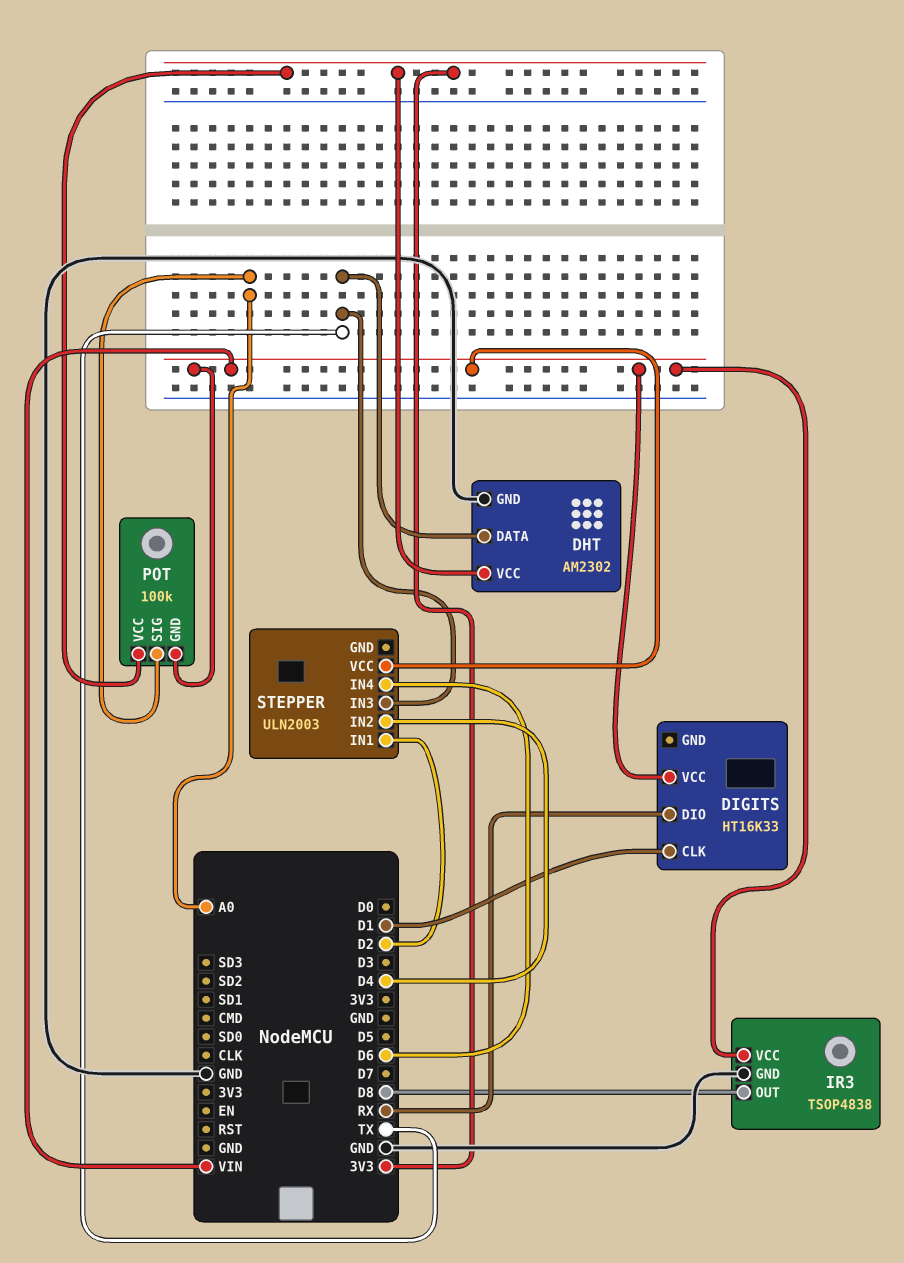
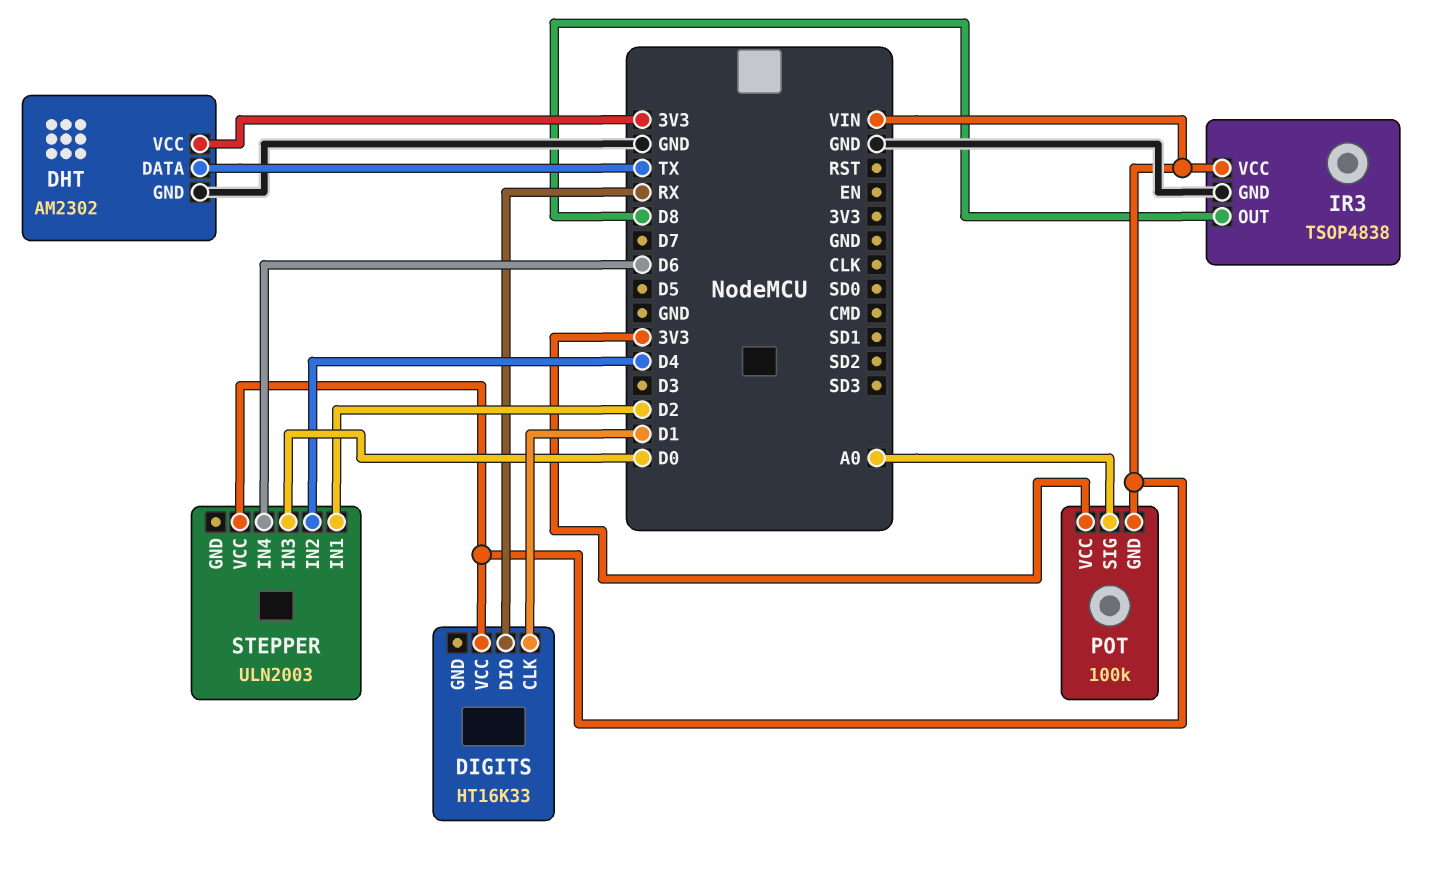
STEPPER pin IN3: TX -> D0

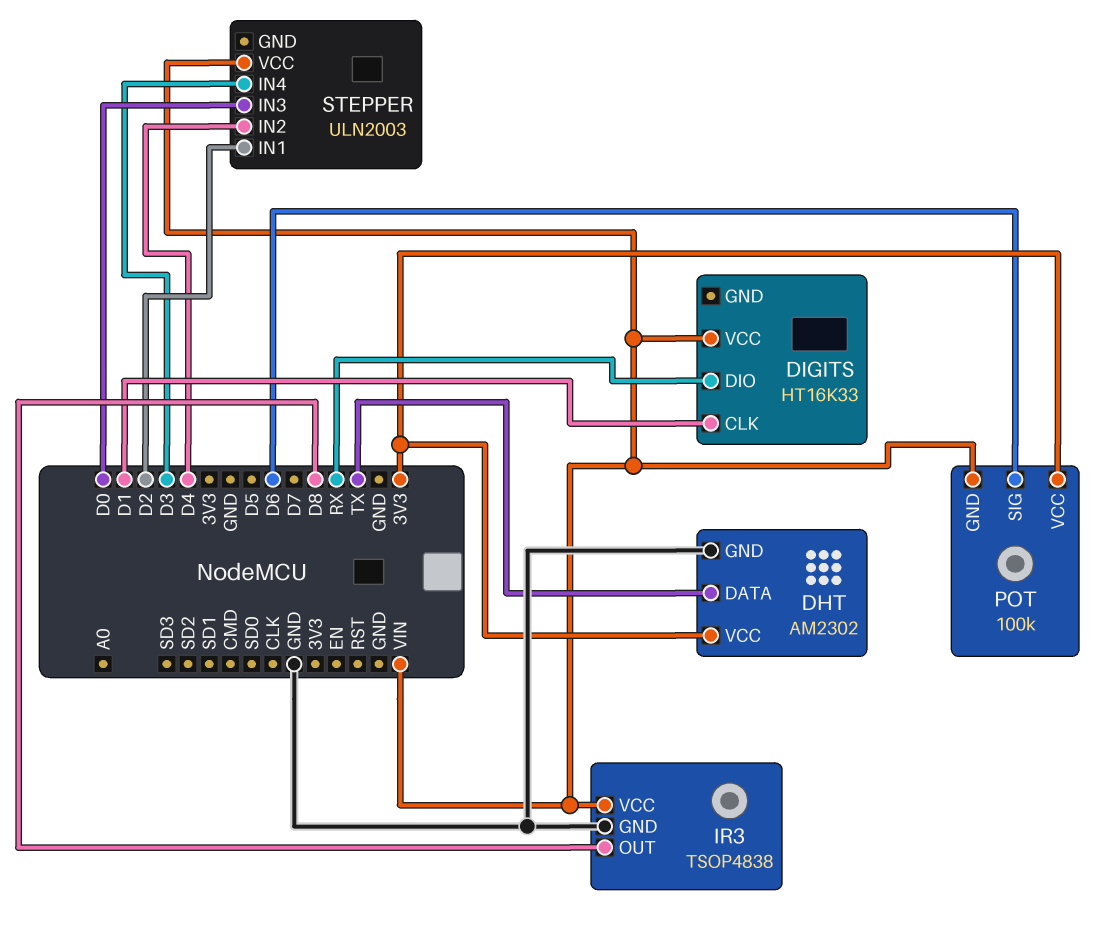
POT pin SIG: A0 -> D6
STEPPER pin IN4: D6 -> D3

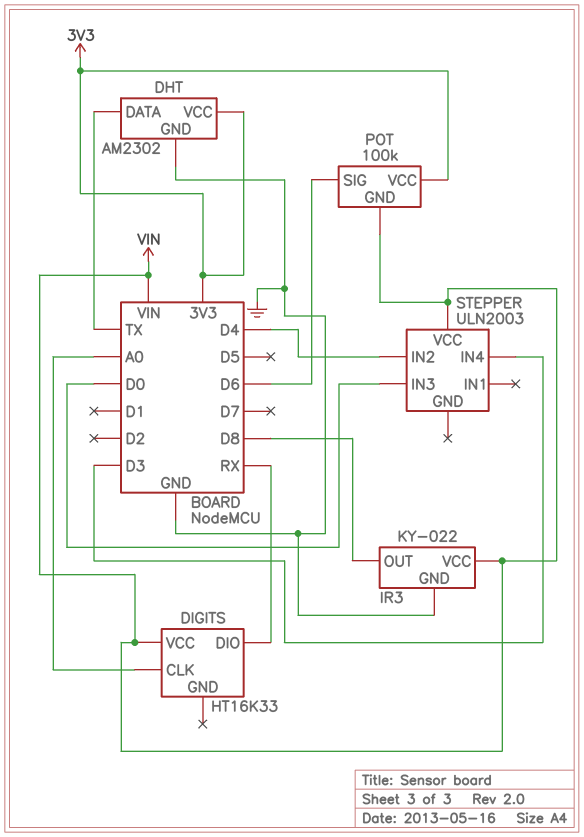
DIGITS pin CLK: D1 -> A0
IR3: TSOP4838 -> KY-022
STEPPER pin IN1: D2 -> none

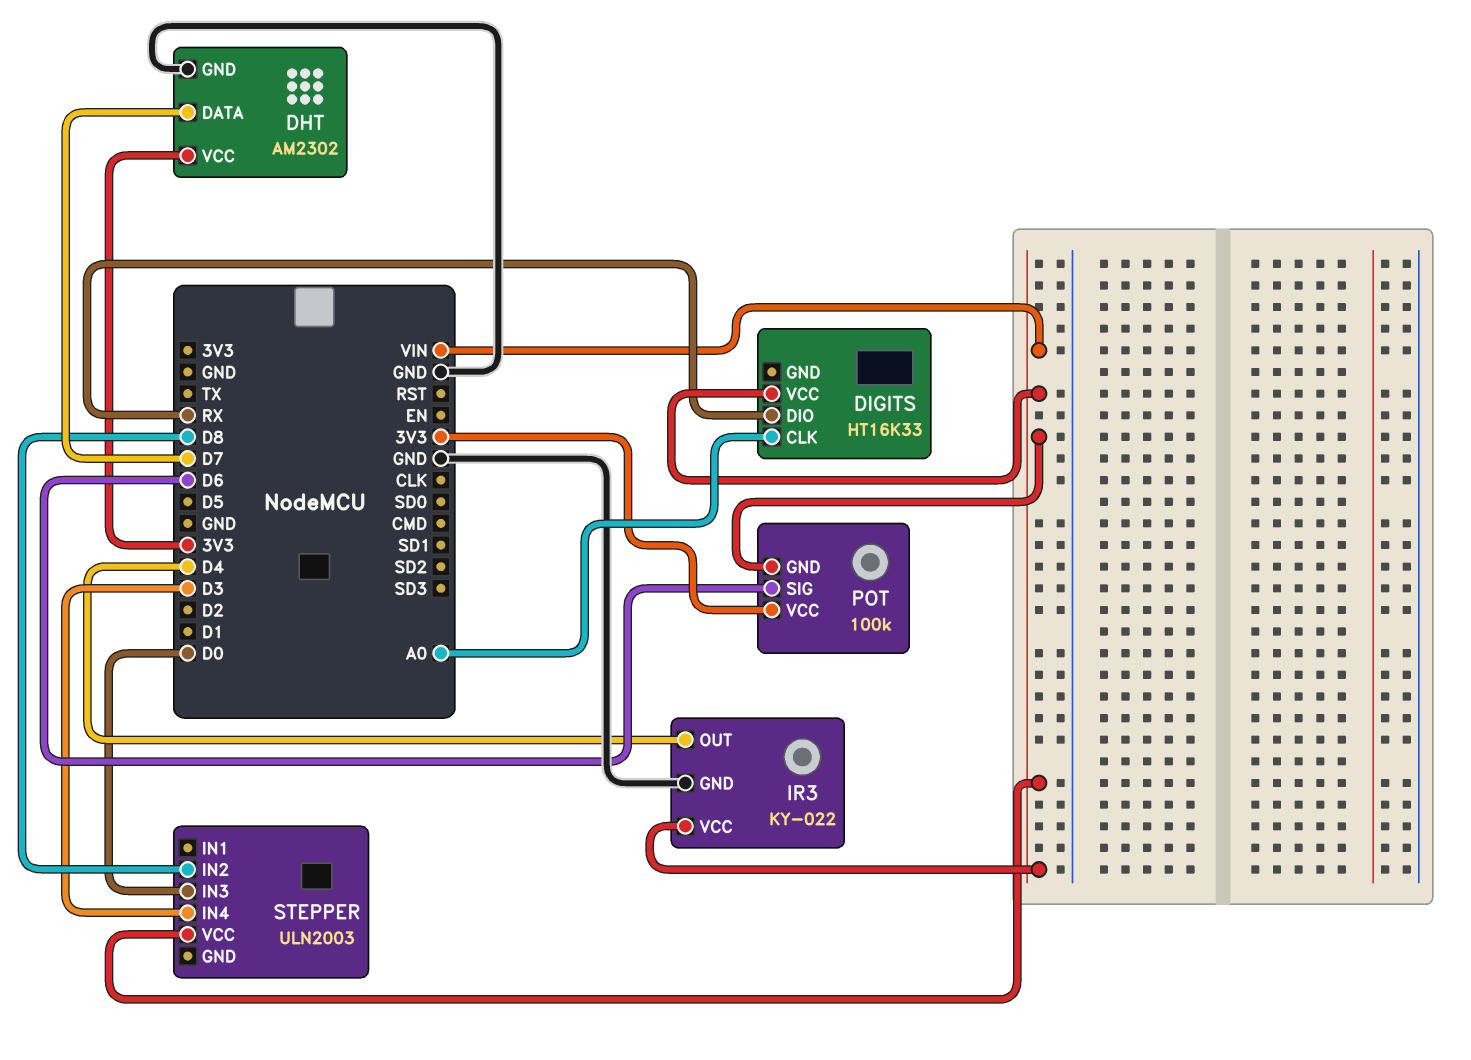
DHT pin DATA: TX -> D7
IR3 pin OUT: D8 -> D4
STEPPER pin IN2: D4 -> D8

